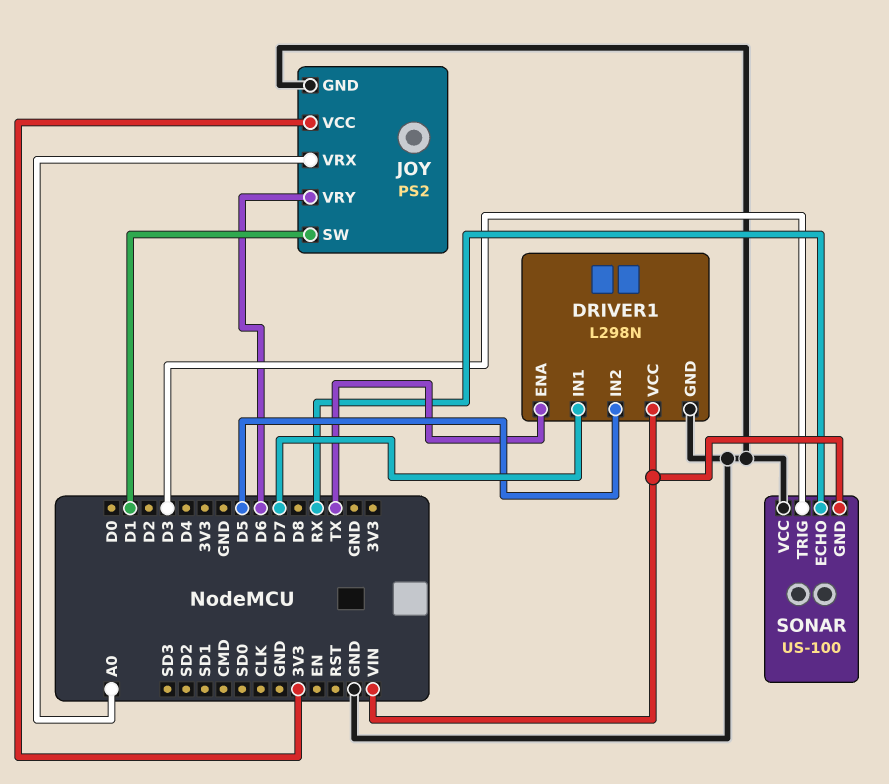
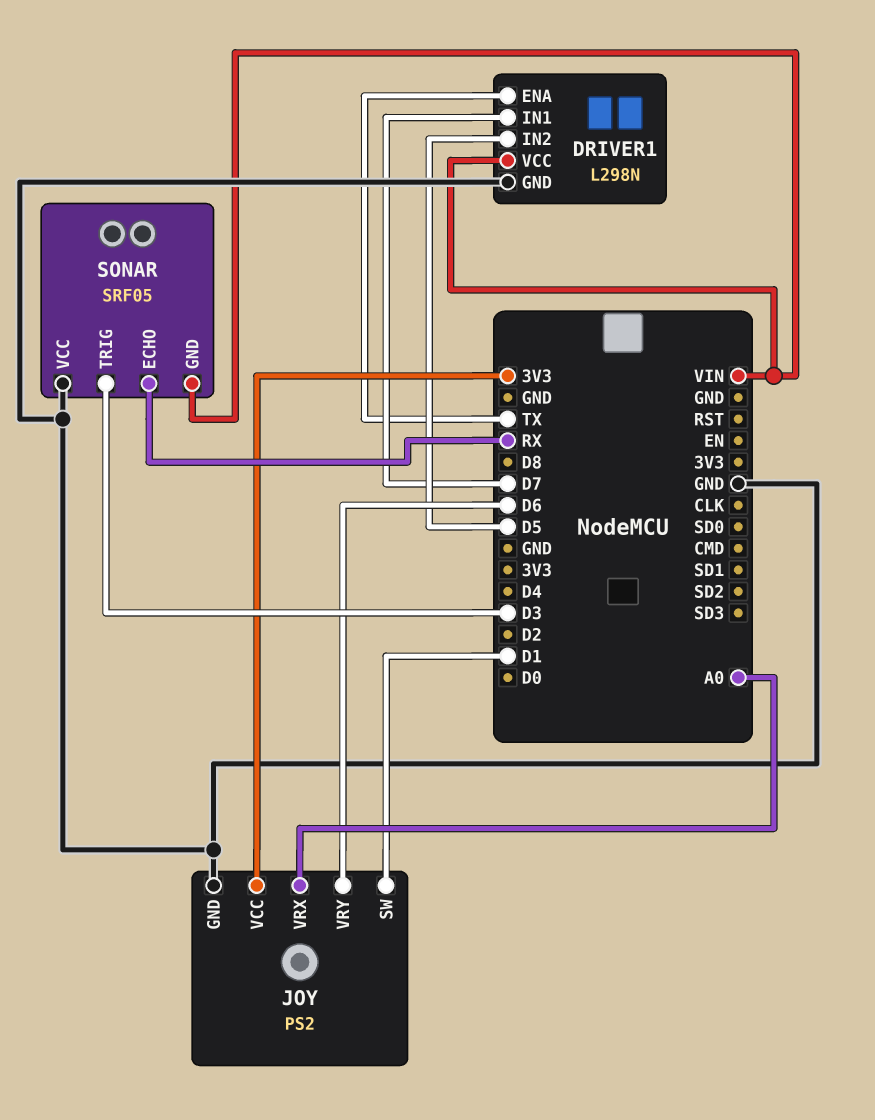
SONAR: US-100 -> SRF05

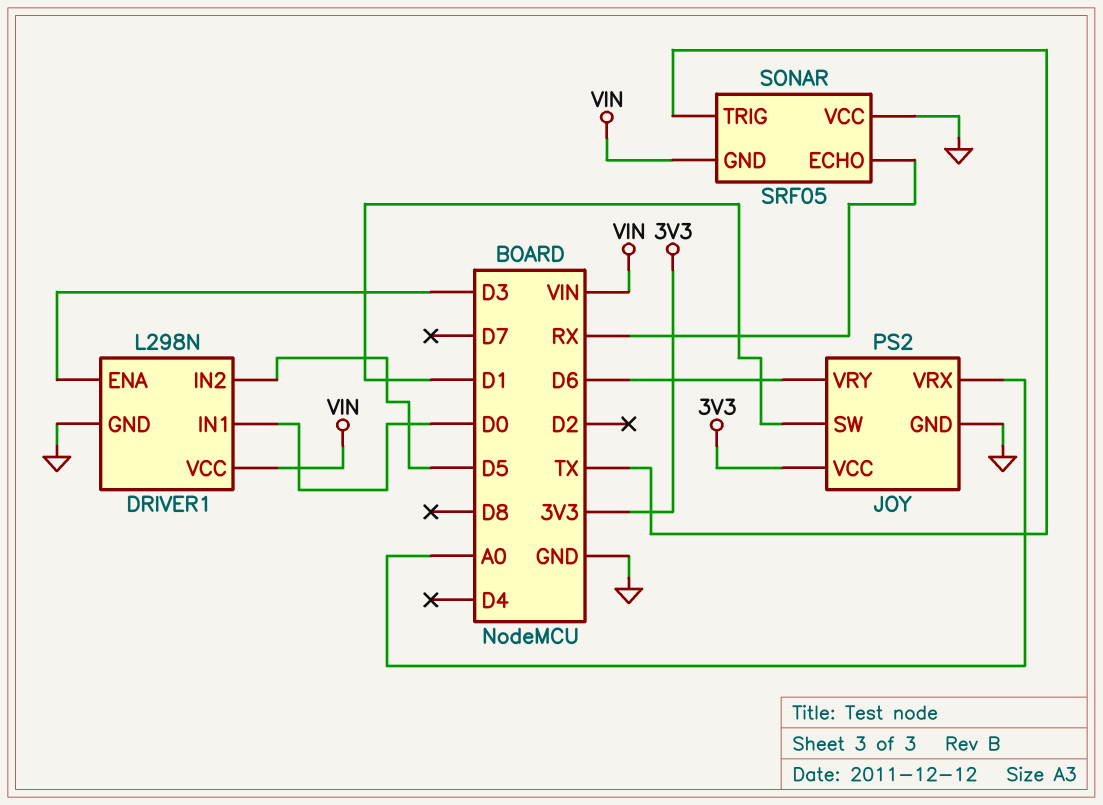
DRIVER1 pin ENA: TX -> D3
DRIVER1 pin IN1: D7 -> D0
SONAR pin TRIG: D3 -> TX

